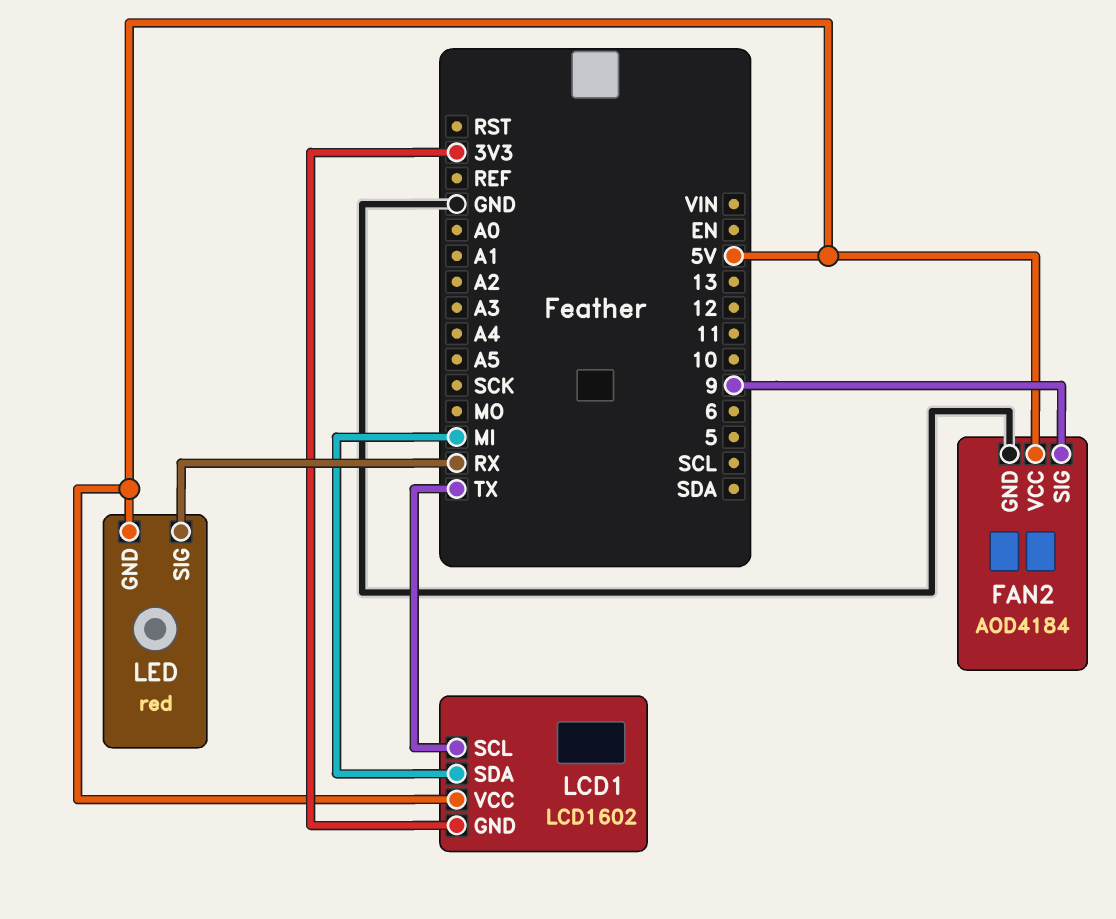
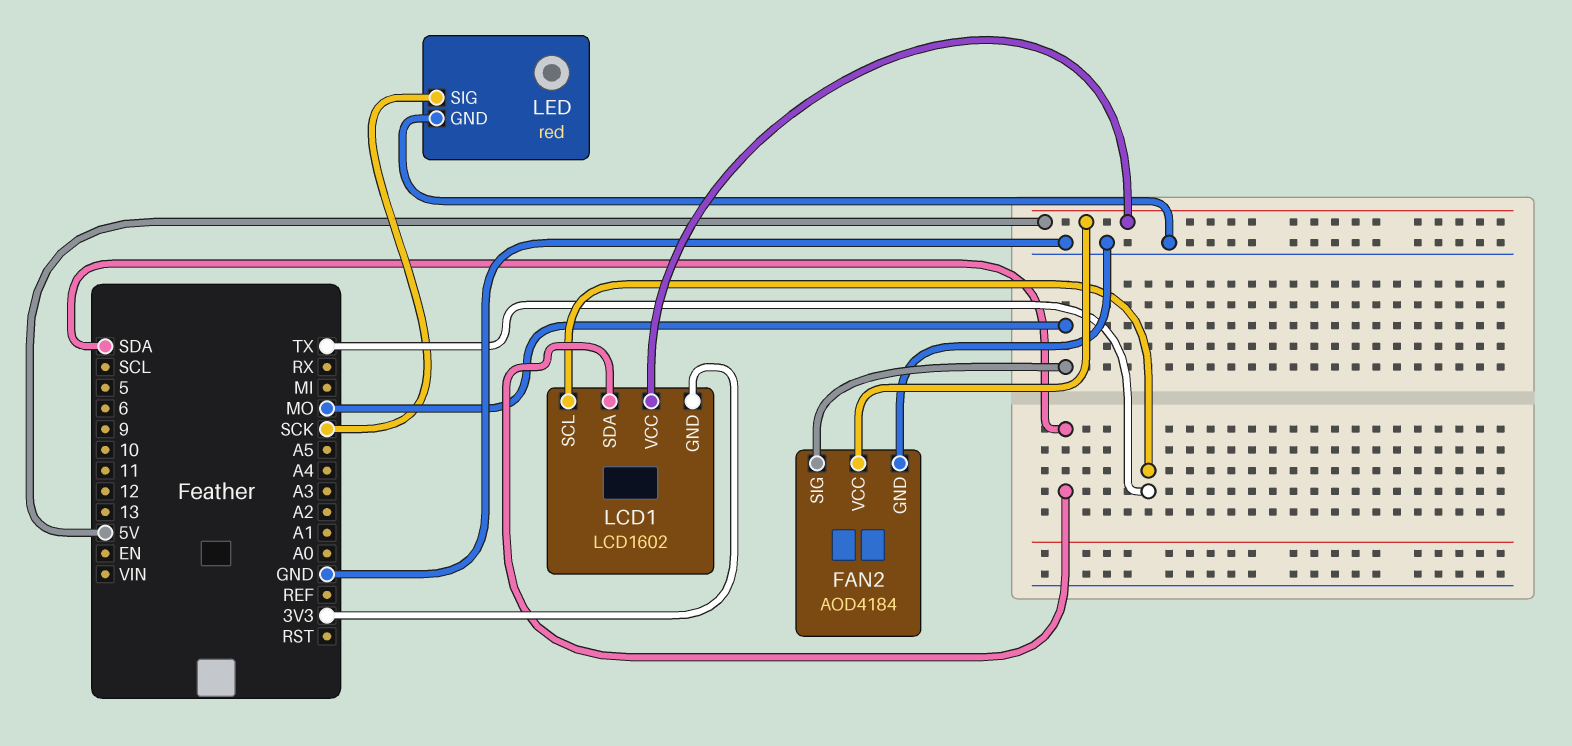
FAN2 pin SIG: 9 -> MO
LCD1 pin SDA: MI -> SDA
LED pin GND: 5V -> GND
LED pin SIG: RX -> SCK

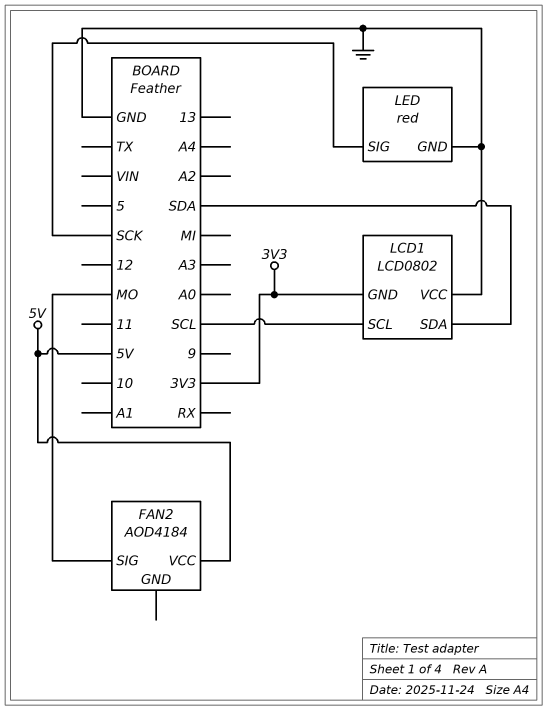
FAN2 pin GND: GND -> none
LCD1: LCD1602 -> LCD0802
LCD1 pin SCL: TX -> SCL
LCD1 pin VCC: 5V -> GND

